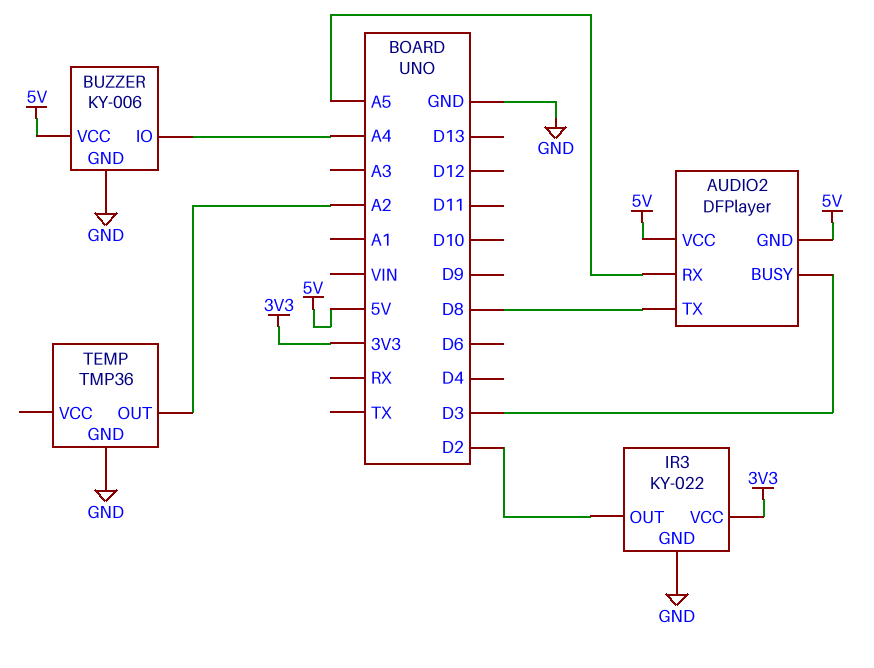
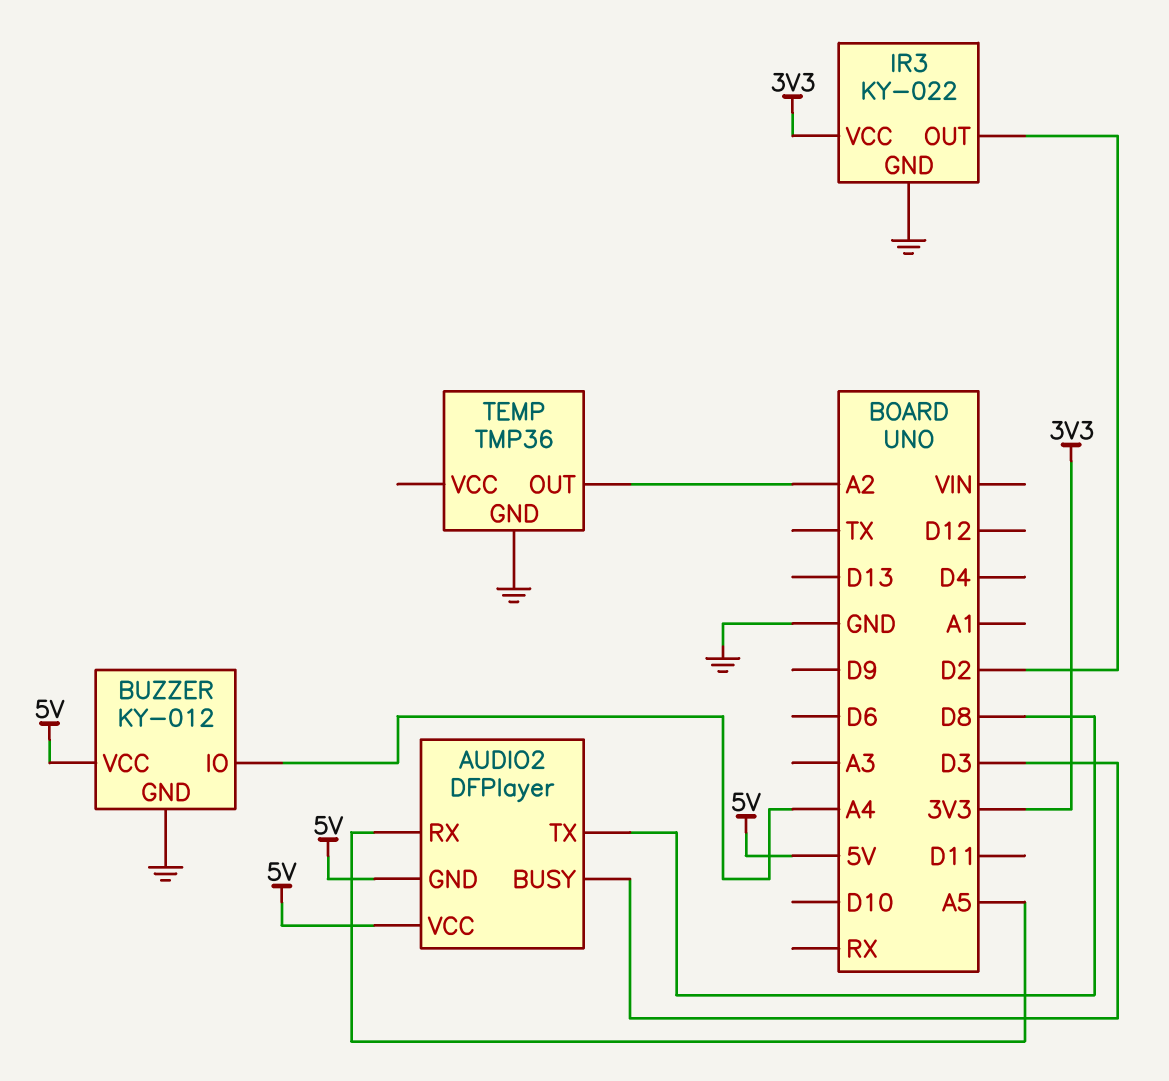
BUZZER: KY-006 -> KY-012

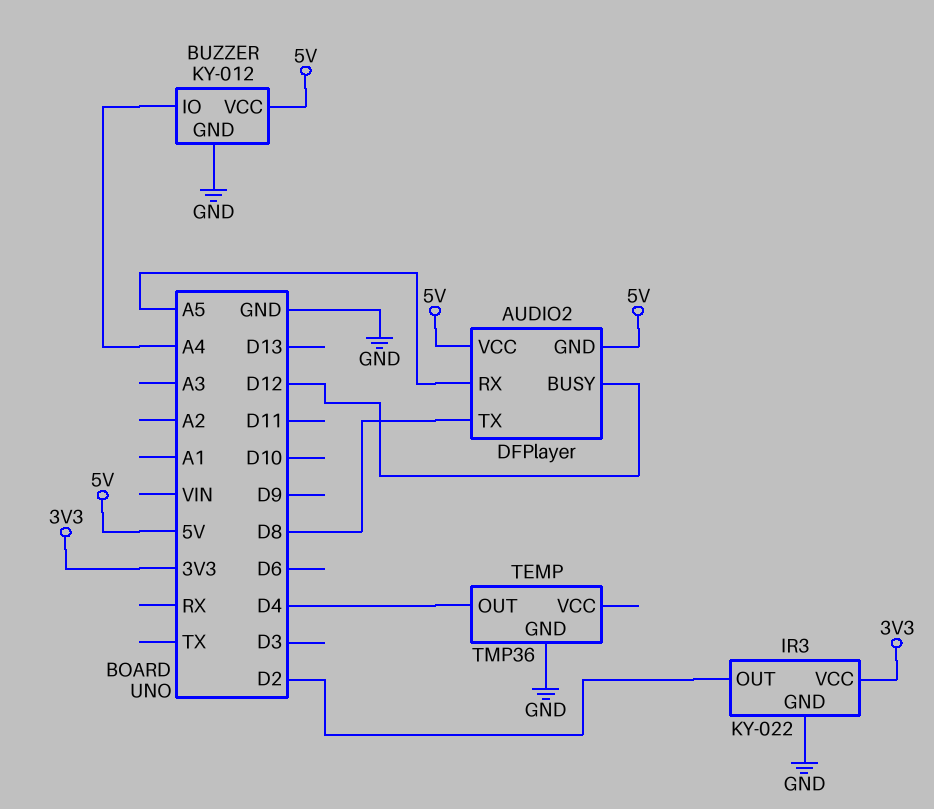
AUDIO2 pin BUSY: D3 -> D12
TEMP pin OUT: A2 -> D4

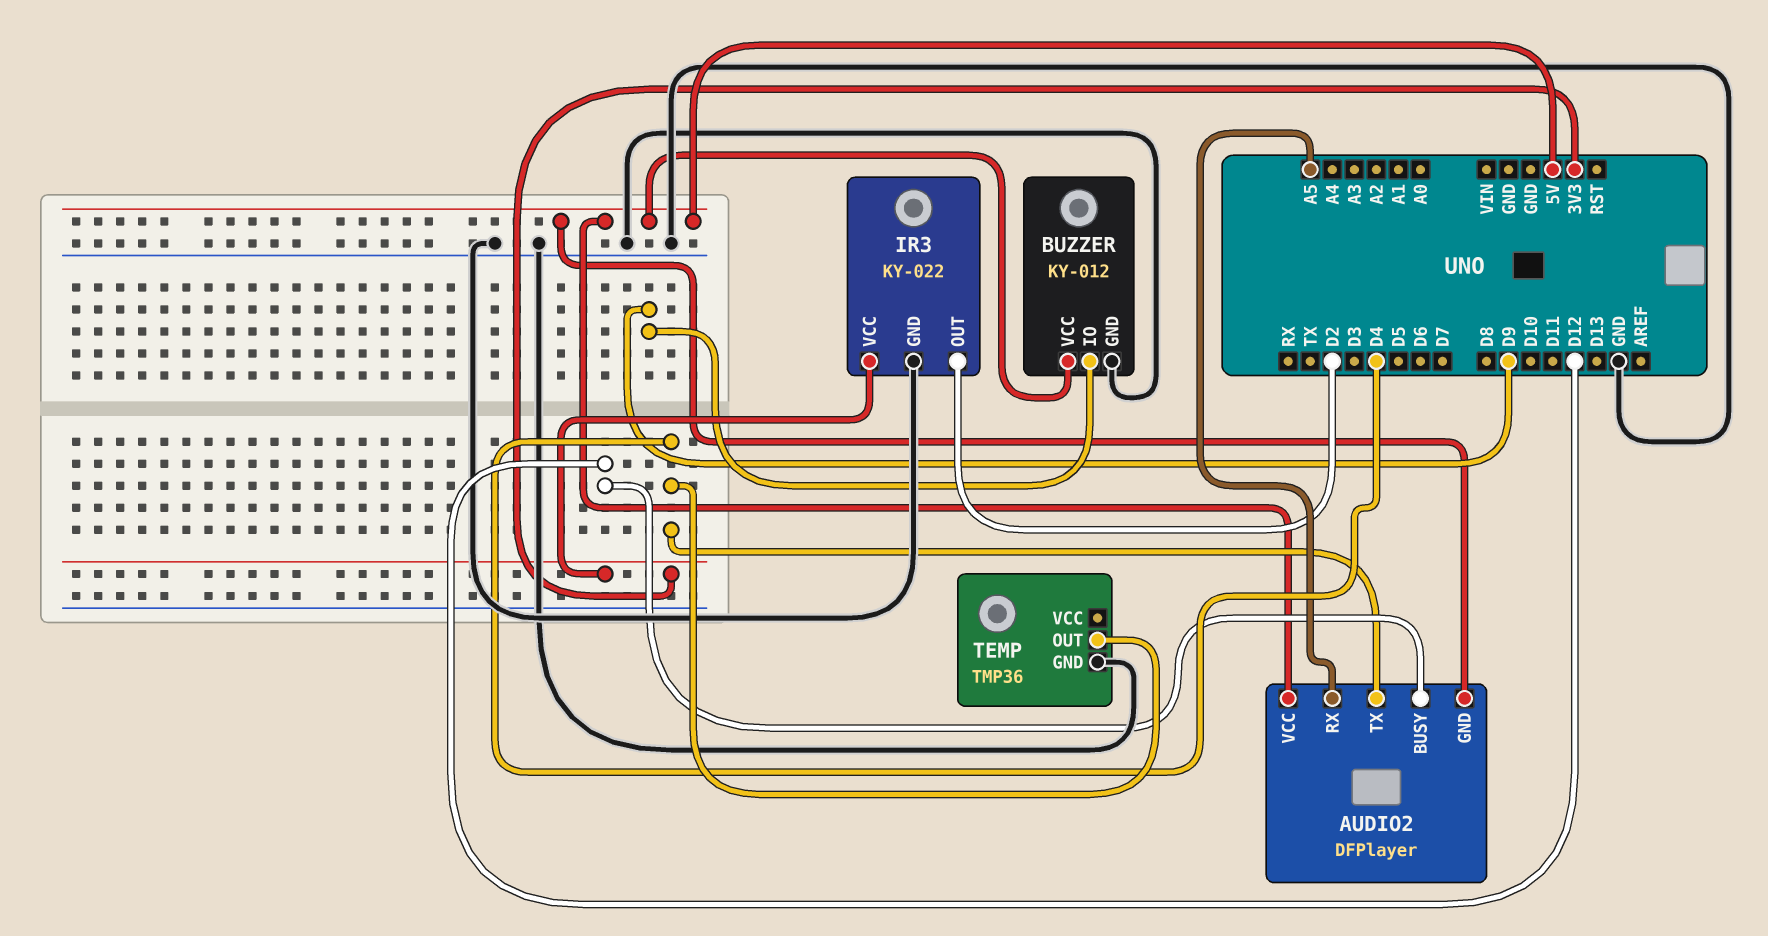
AUDIO2 pin TX: D8 -> D4
BUZZER pin IO: A4 -> D9

